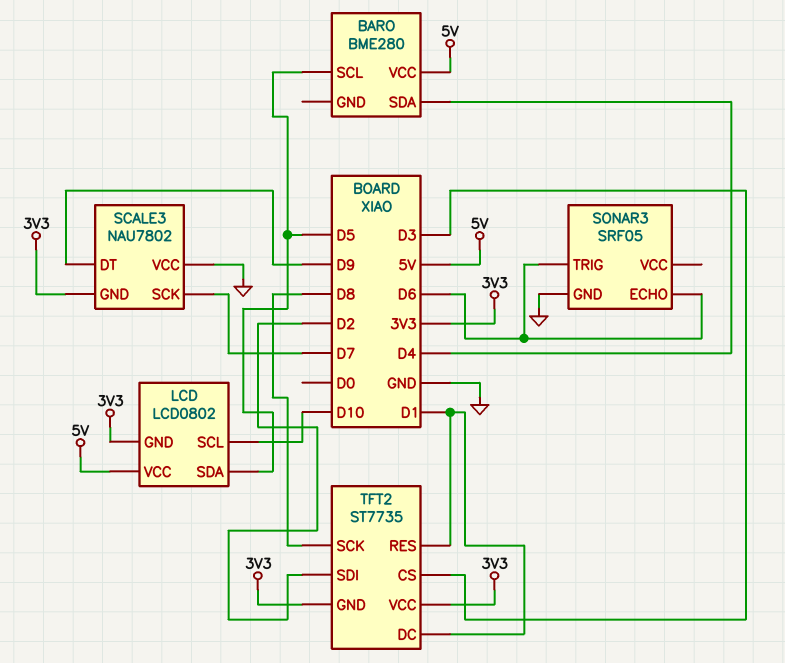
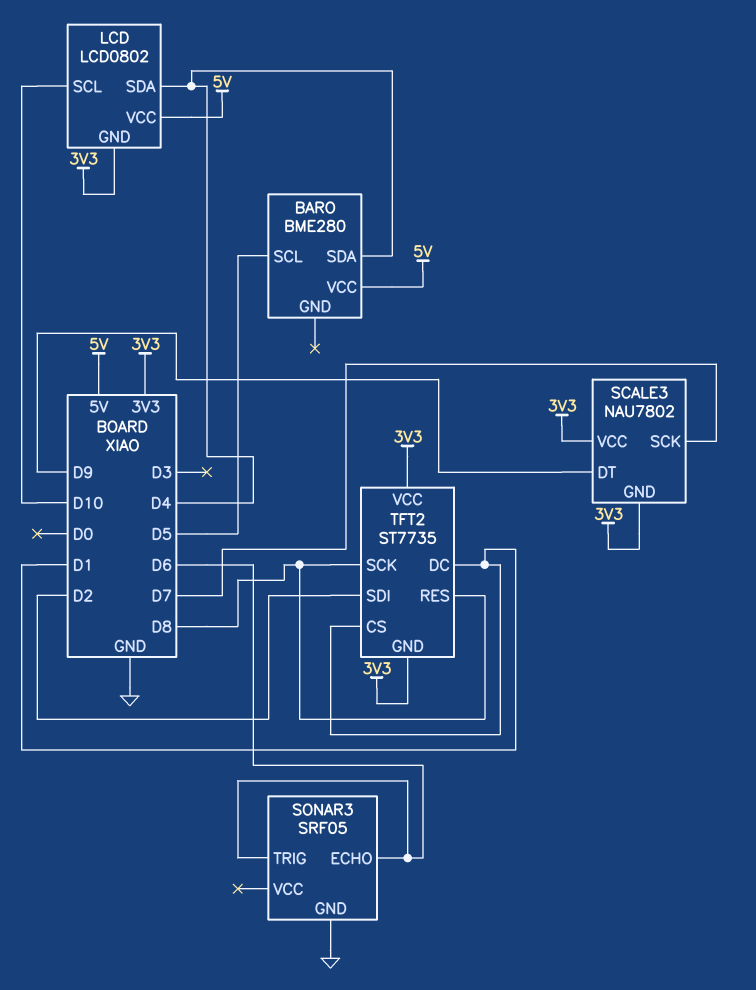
LCD pin SDA: D5 -> D4
SCALE3 pin VCC: GND -> 3V3
TFT2 pin CS: D3 -> D1
TFT2 pin RES: D1 -> D8

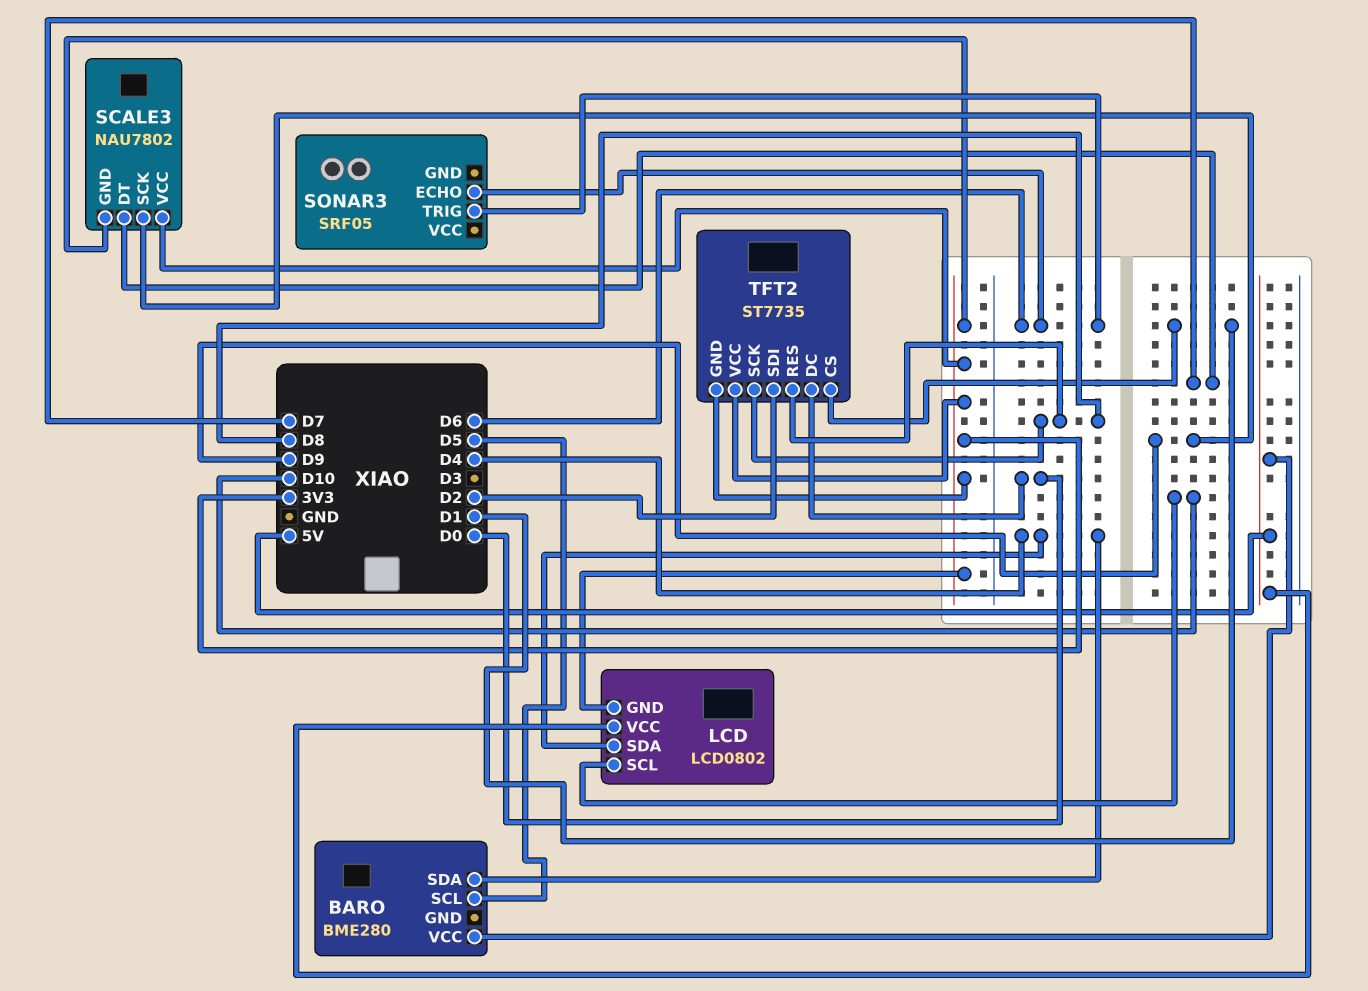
SCALE3 pin DT: D9 -> D7
SCALE3 pin SCK: D7 -> D9
SONAR3 pin GND: GND -> none
TFT2 pin DC: D1 -> D0

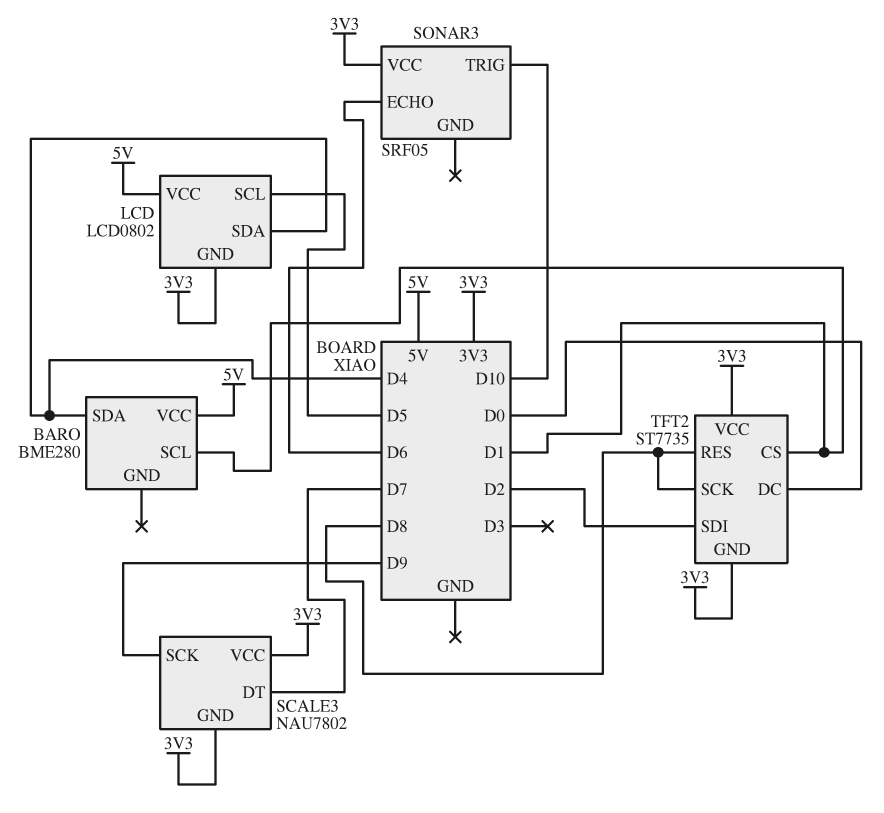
BARO pin SCL: D5 -> D1
LCD pin SCL: D10 -> D5
SONAR3 pin TRIG: D6 -> D10
SONAR3 pin VCC: none -> 3V3

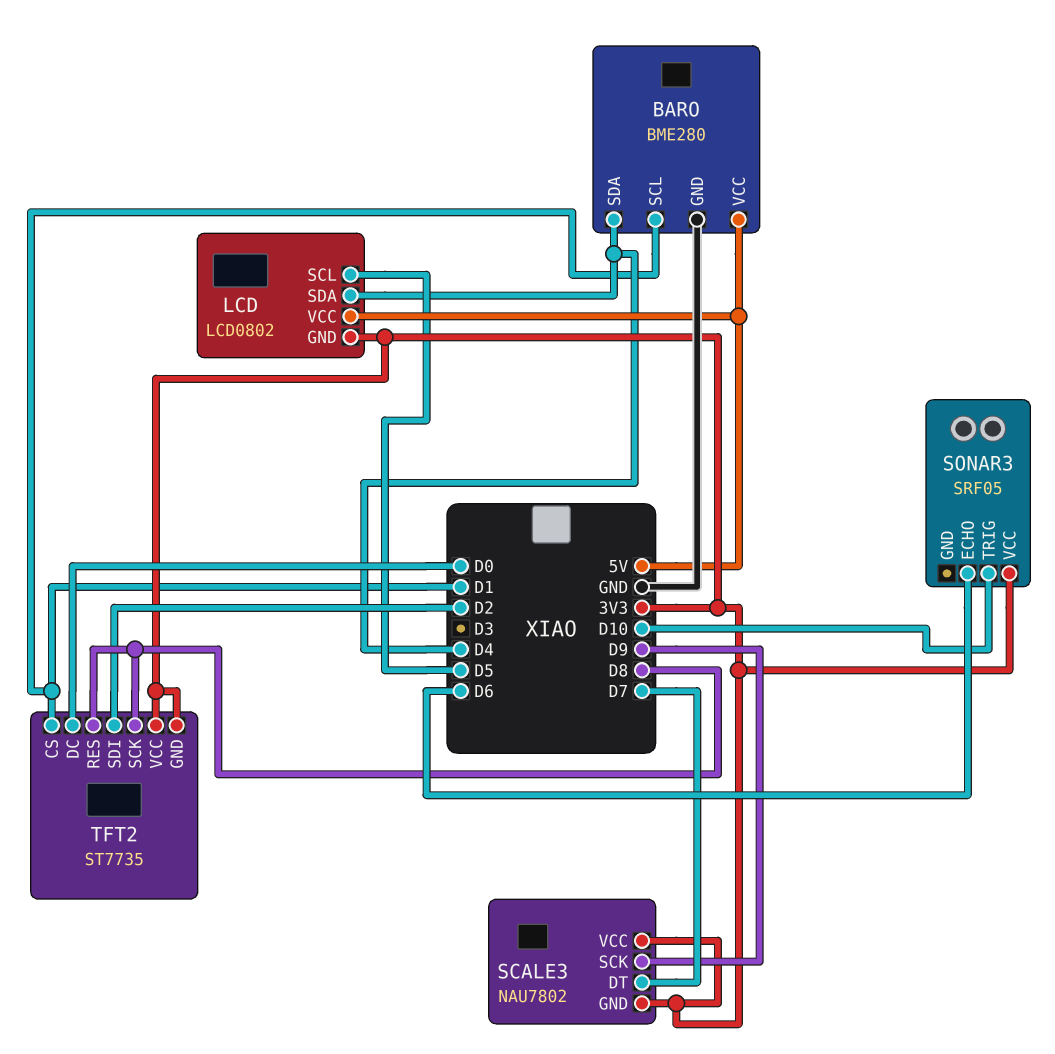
BARO pin GND: none -> GND

